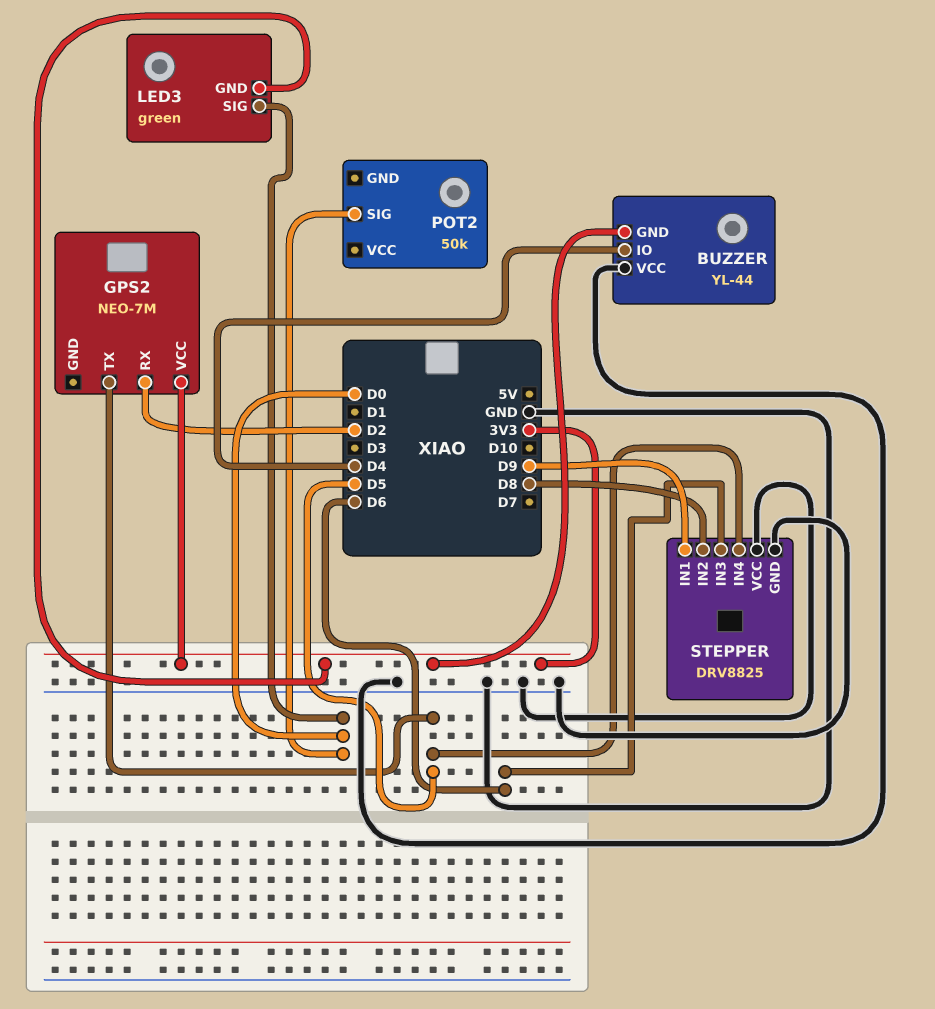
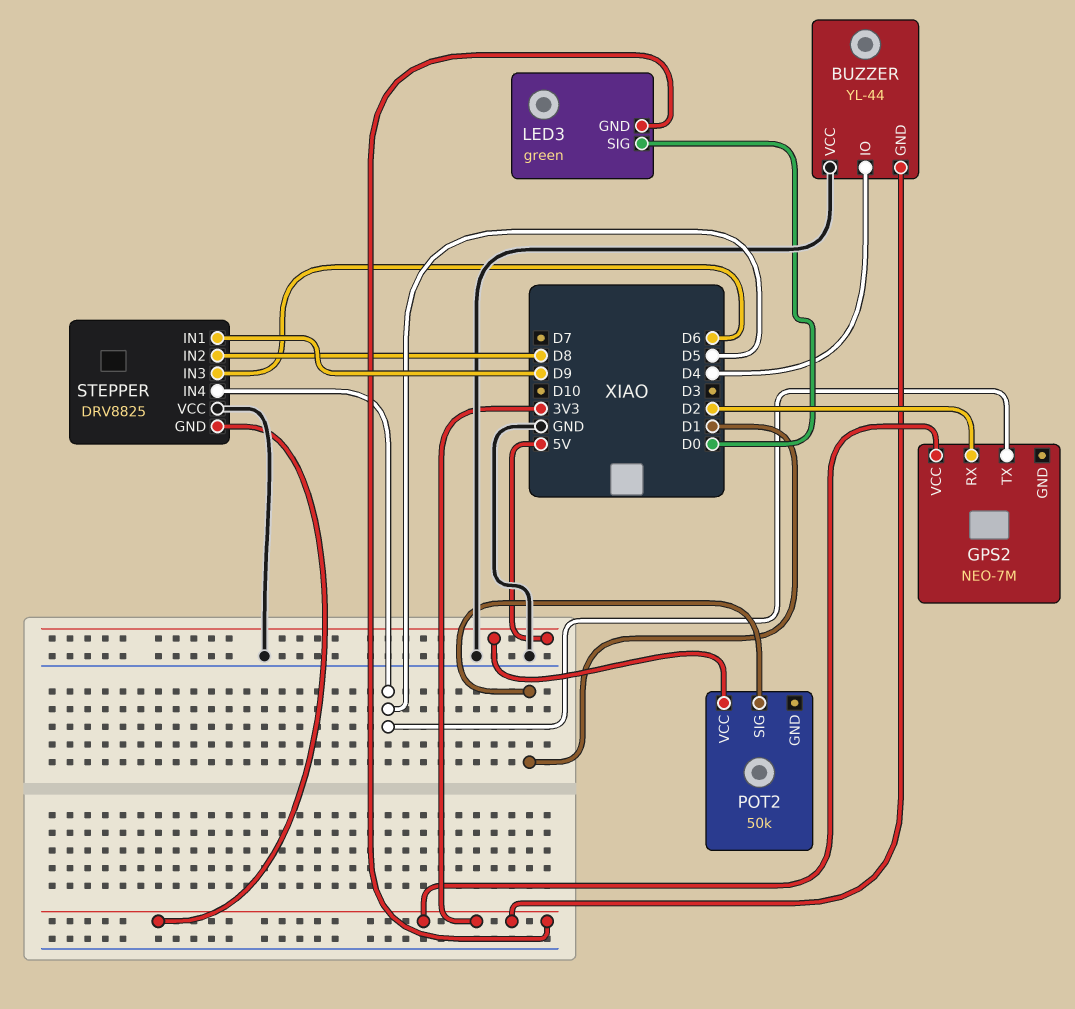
POT2 pin SIG: D0 -> D1
POT2 pin VCC: none -> 5V
STEPPER pin GND: GND -> 3V3

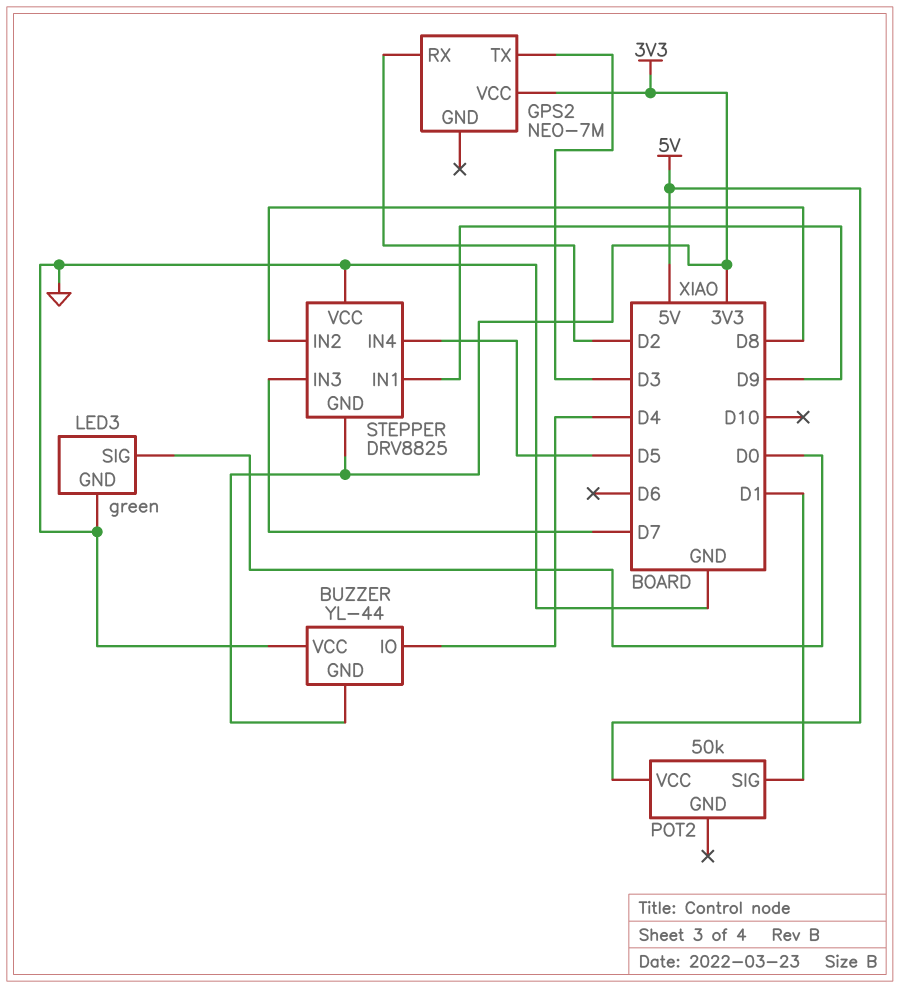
GPS2 pin TX: D5 -> D3
LED3 pin GND: 3V3 -> GND
STEPPER pin IN3: D6 -> D7

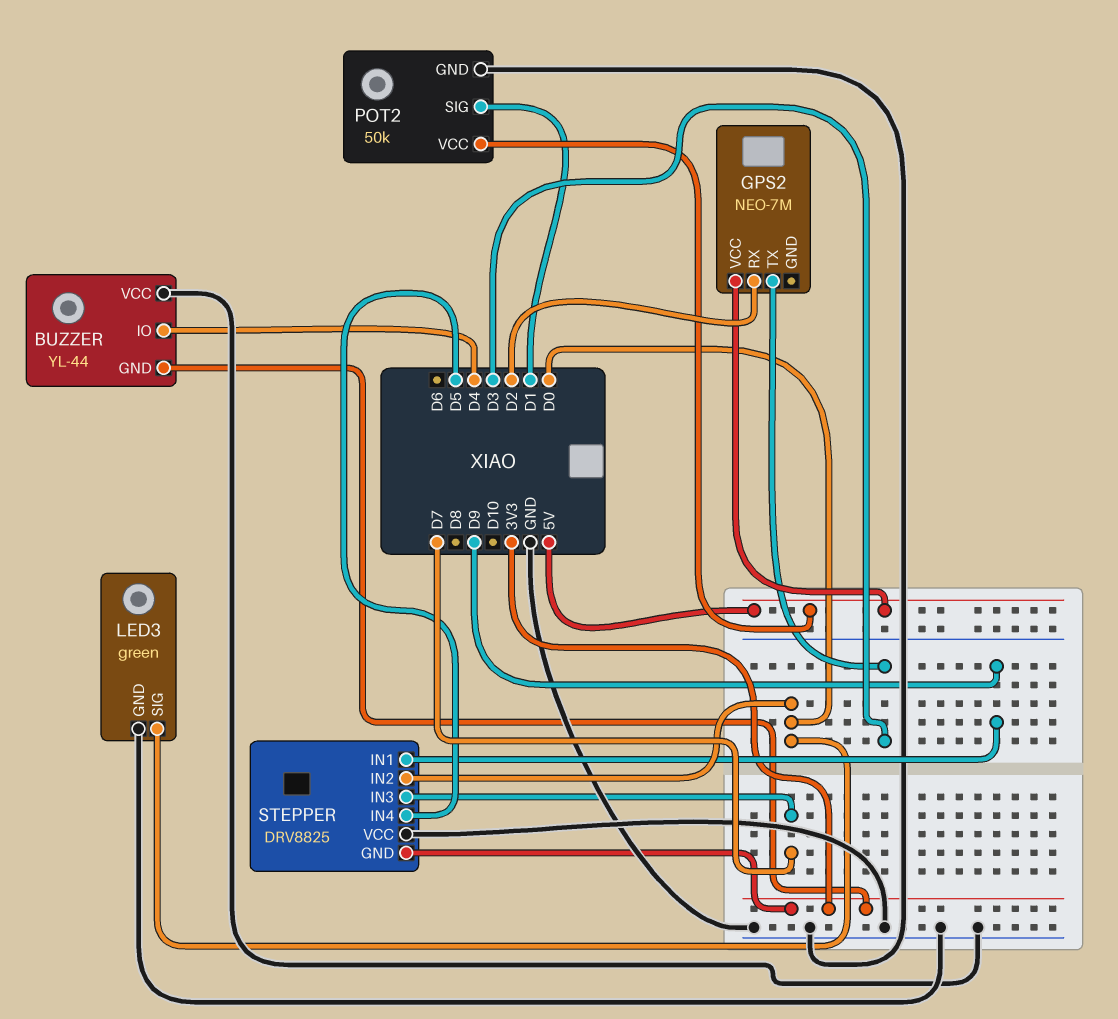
GPS2 pin VCC: 3V3 -> 5V
POT2 pin GND: none -> GND
STEPPER pin IN2: D8 -> D0

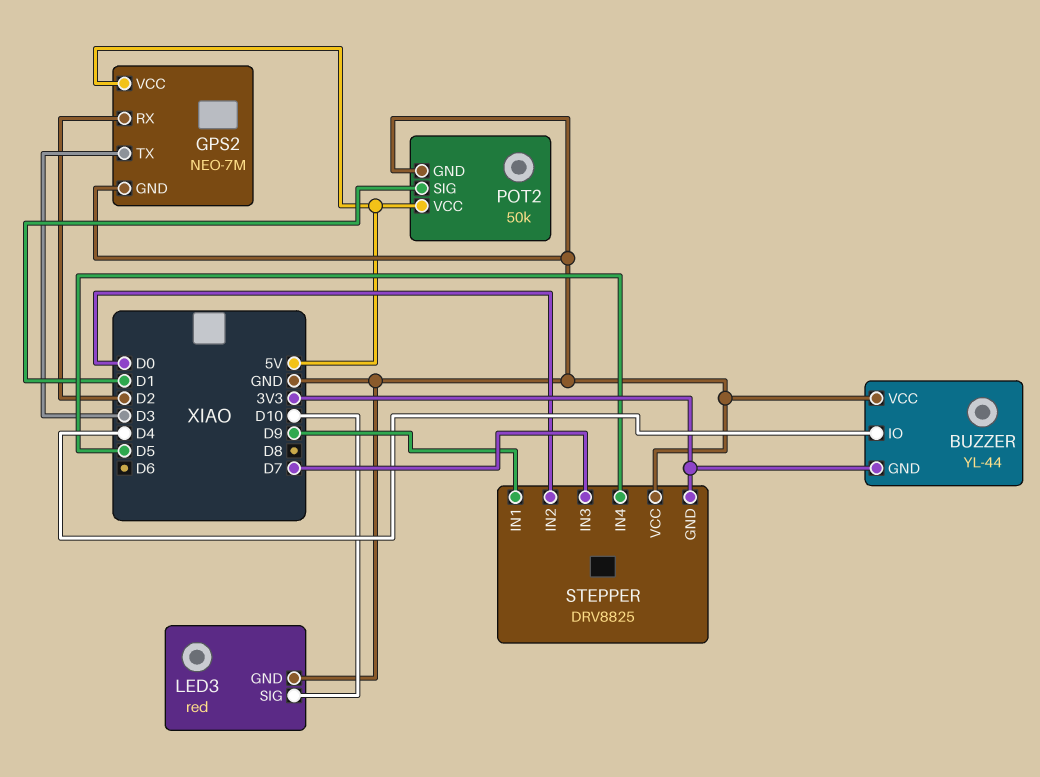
GPS2 pin GND: none -> GND
LED3: green -> red
LED3 pin SIG: D0 -> D10

